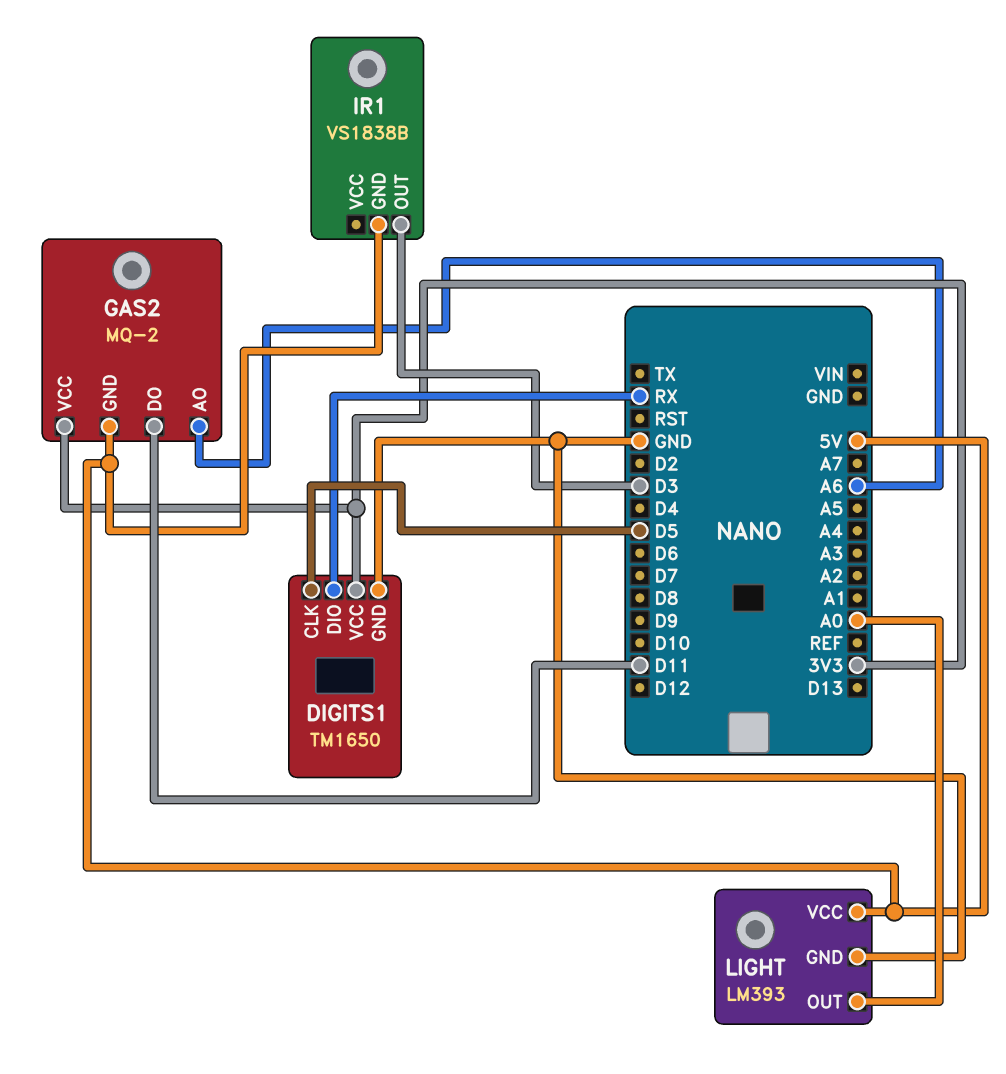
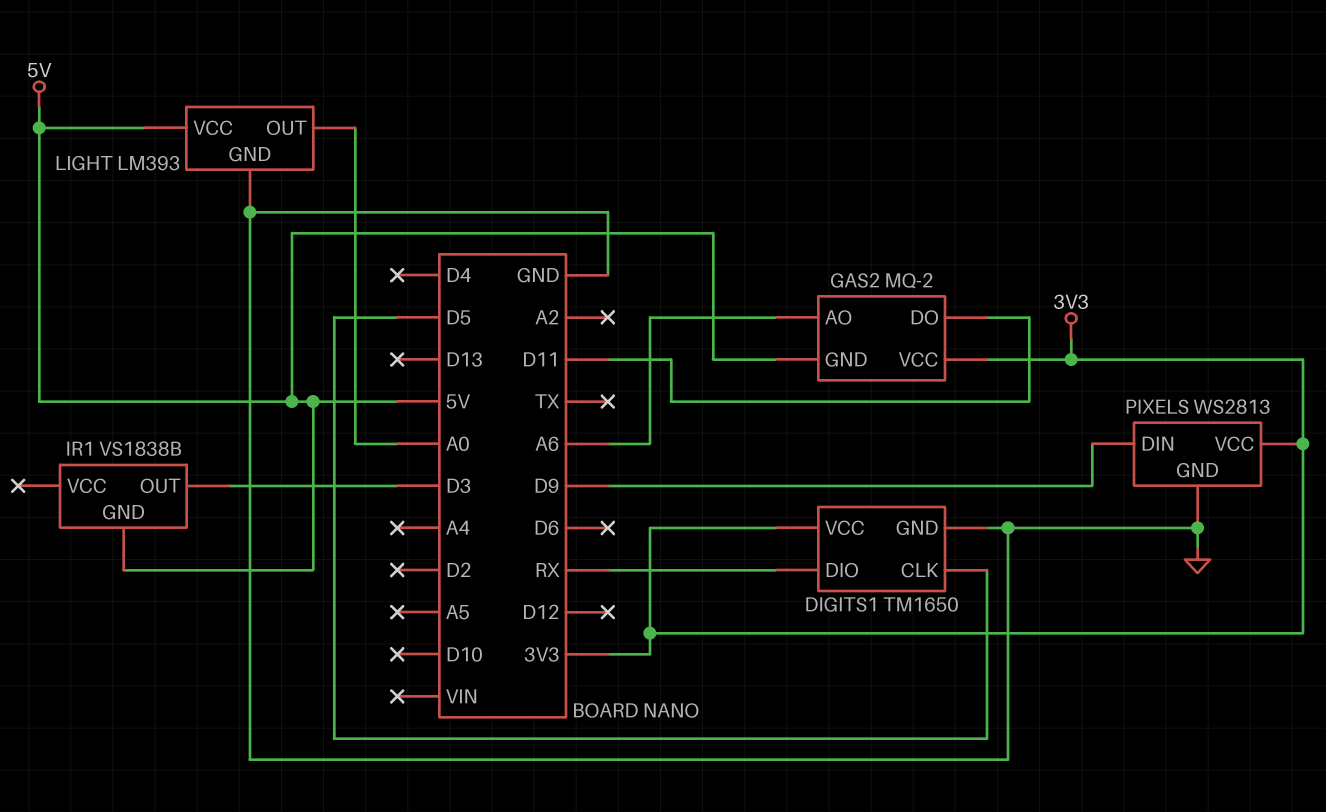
PIXELS: none -> WS2813
PIXELS pin DIN: none -> D9
PIXELS pin GND: none -> GND
PIXELS pin VCC: none -> 3V3

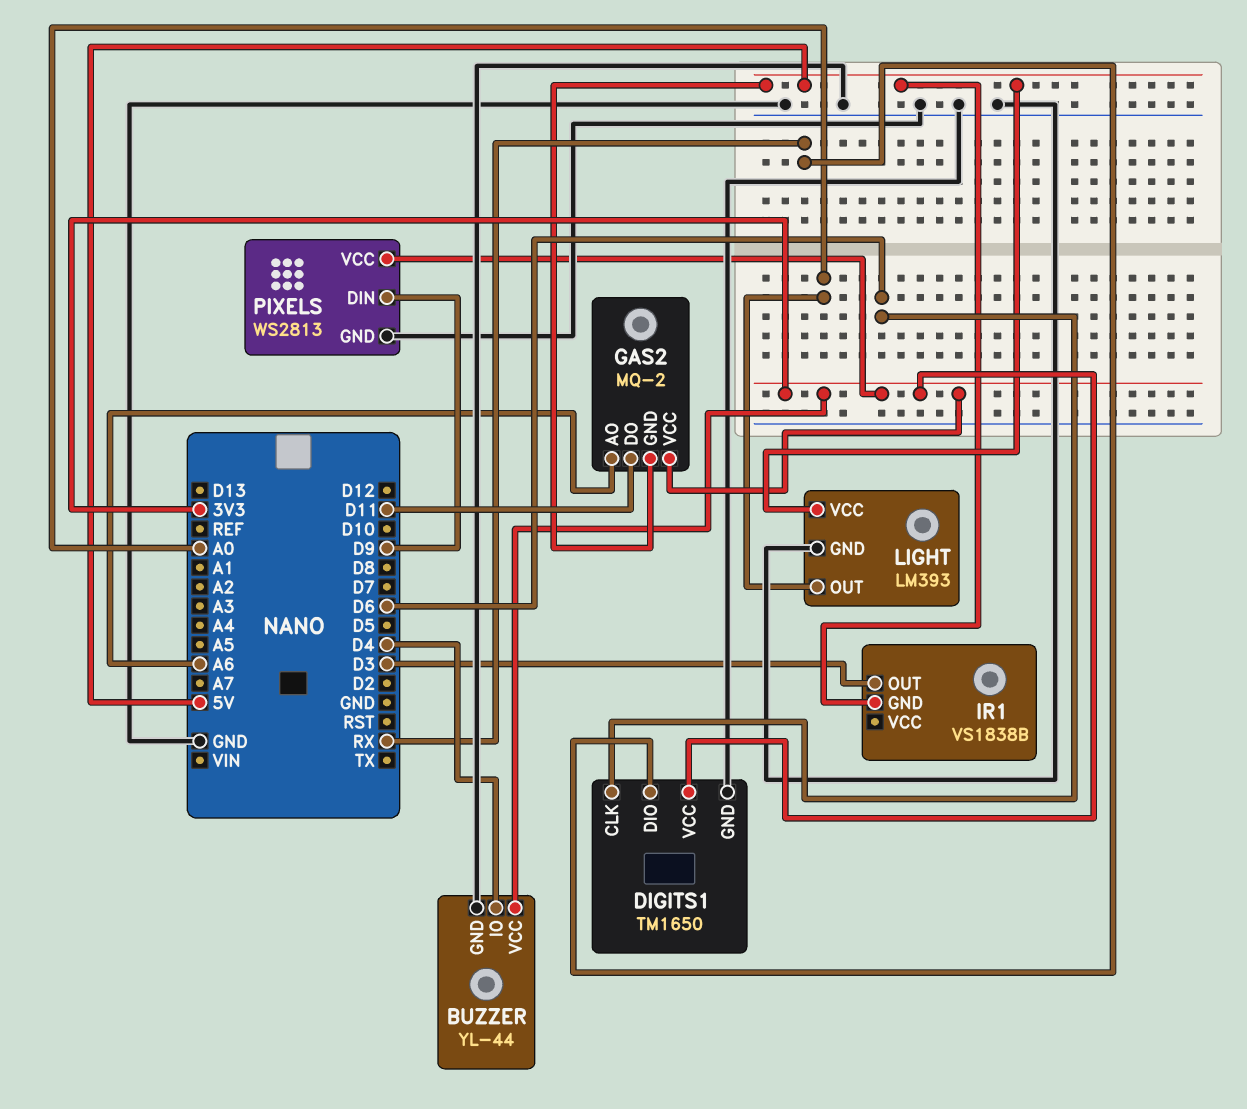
BUZZER: none -> YL-44
BUZZER pin GND: none -> GND
BUZZER pin IO: none -> D4
BUZZER pin VCC: none -> 3V3
DIGITS1 pin CLK: D5 -> D6

